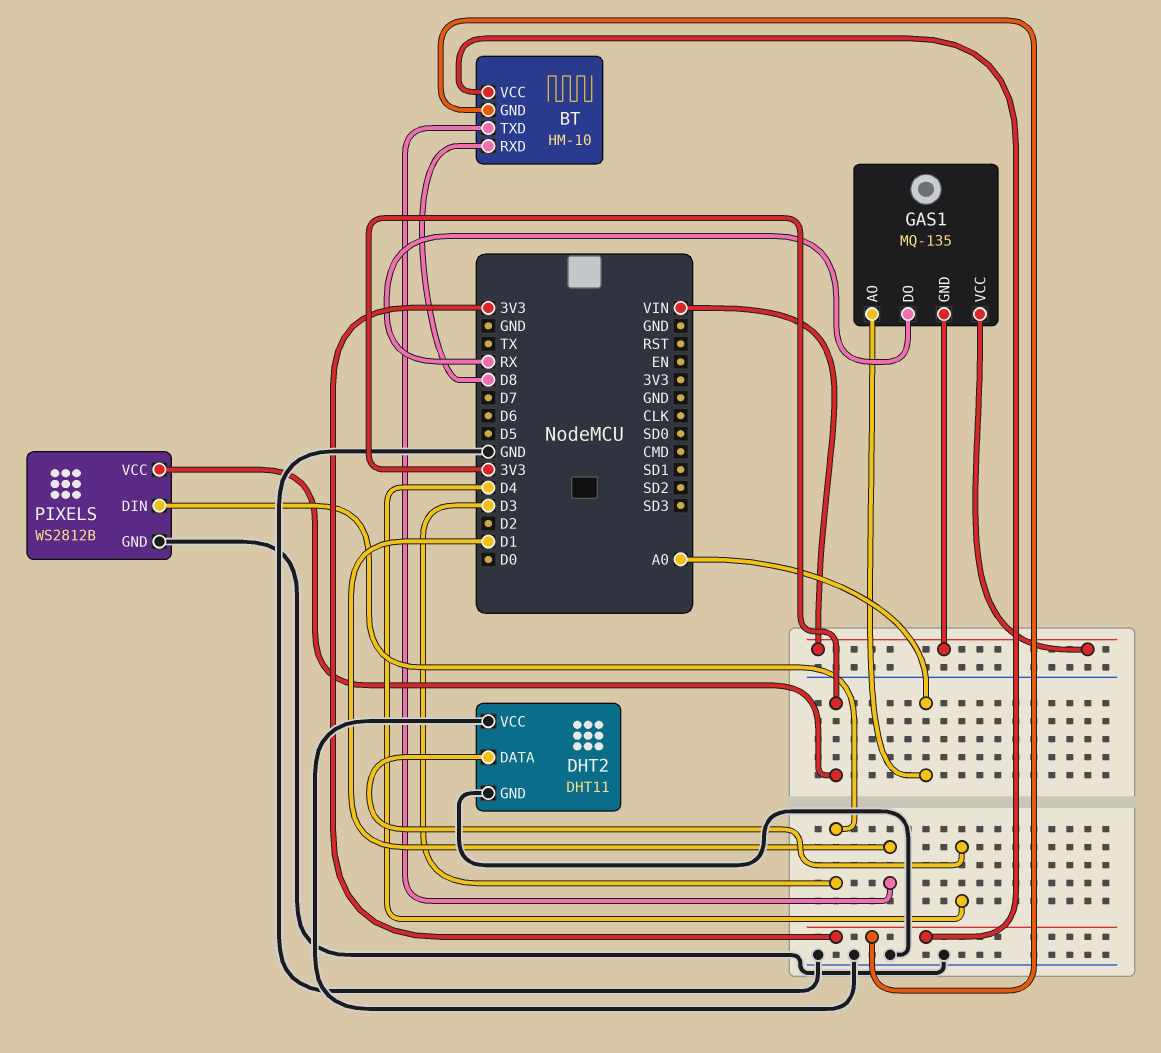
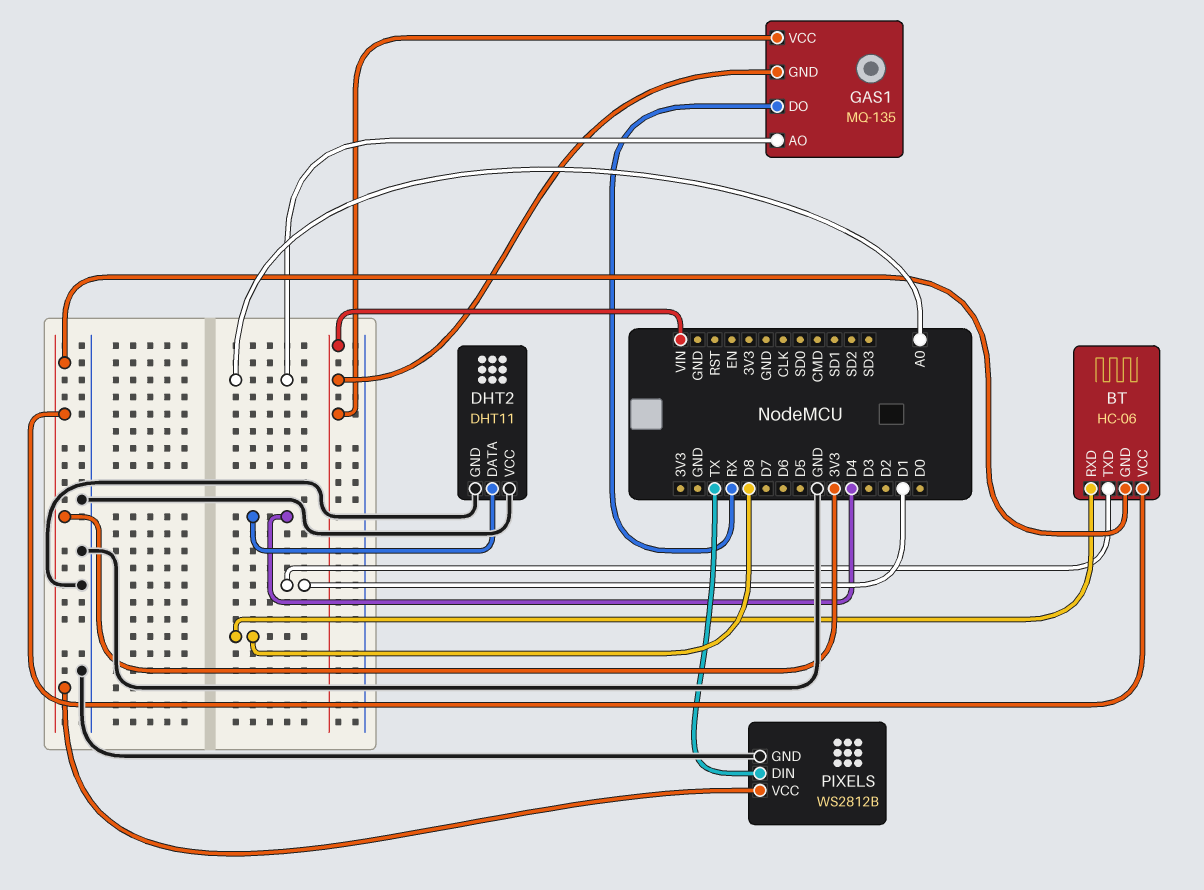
BT: HM-10 -> HC-06
PIXELS pin DIN: D3 -> TX

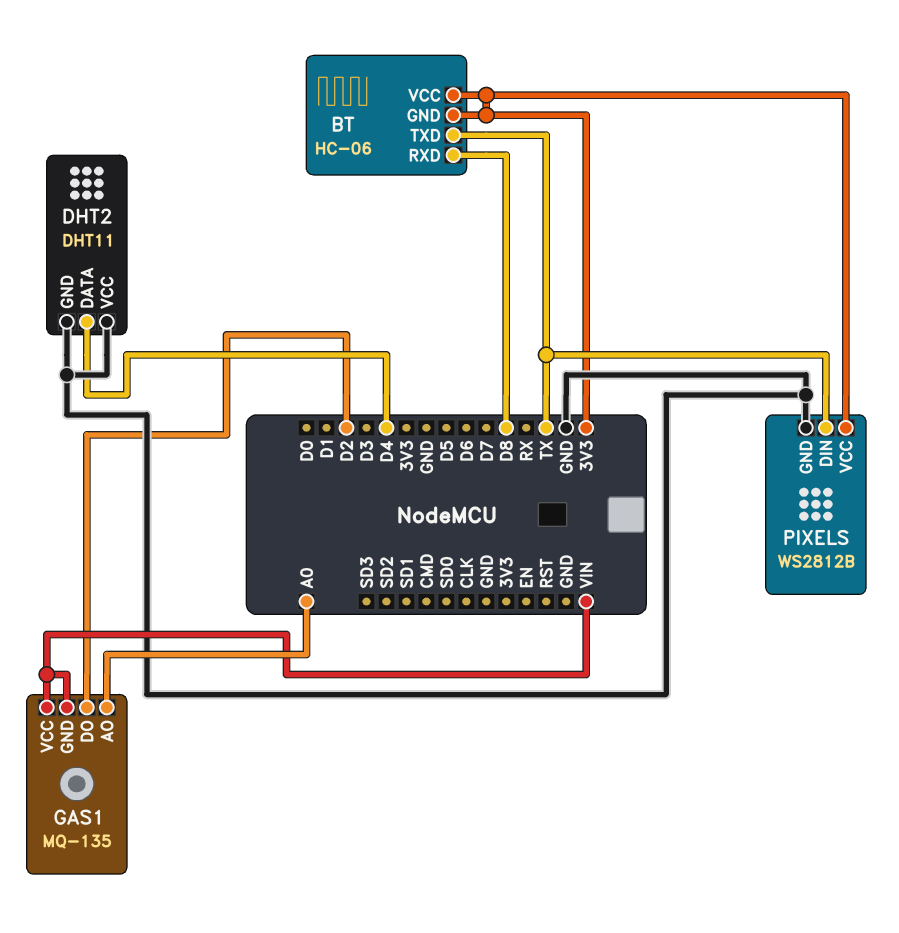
BT pin TXD: D1 -> TX
GAS1 pin DO: RX -> D2

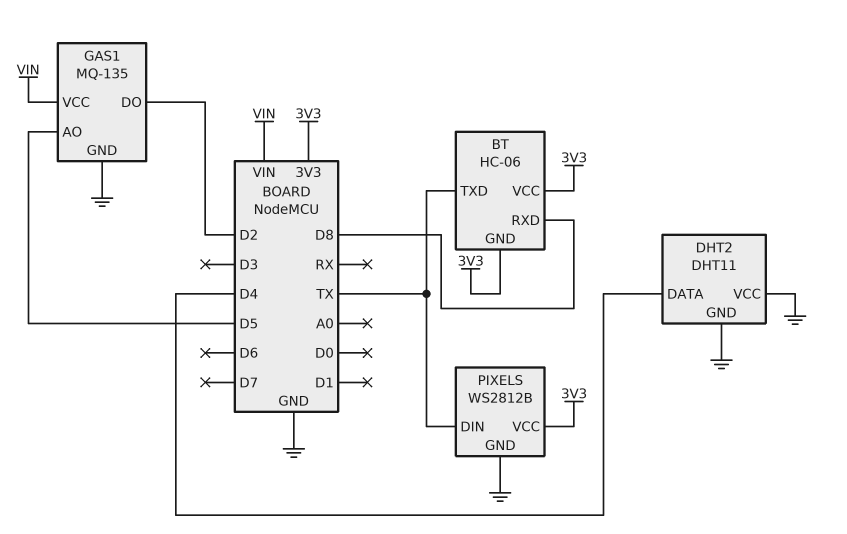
GAS1 pin AO: A0 -> D5
GAS1 pin GND: VIN -> GND

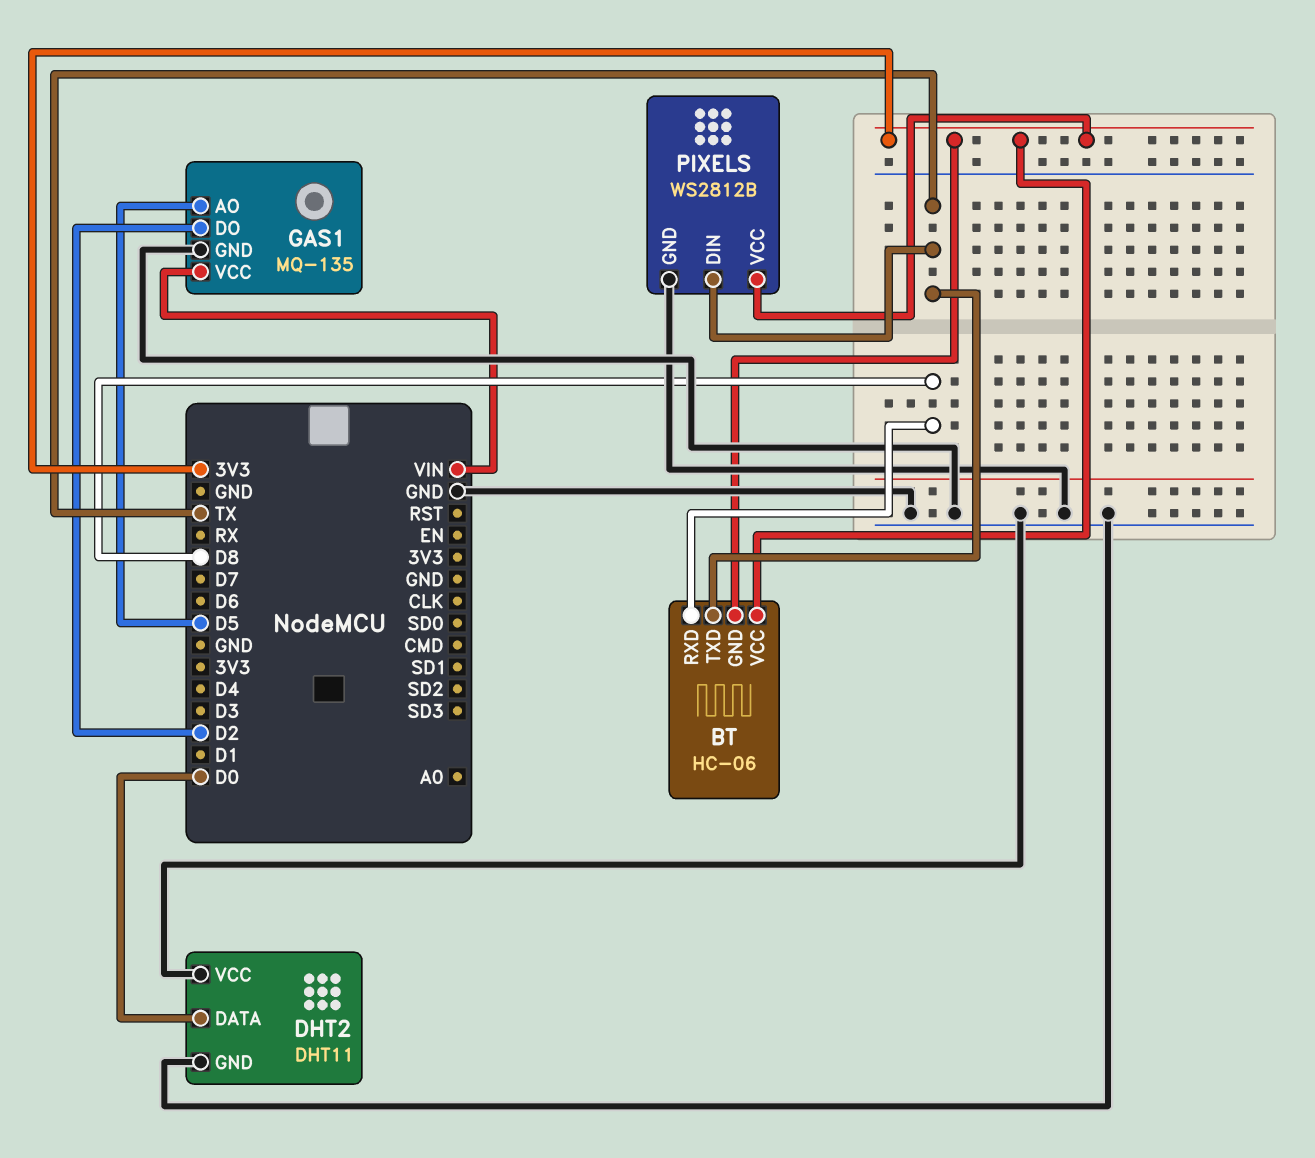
DHT2 pin DATA: D4 -> D0

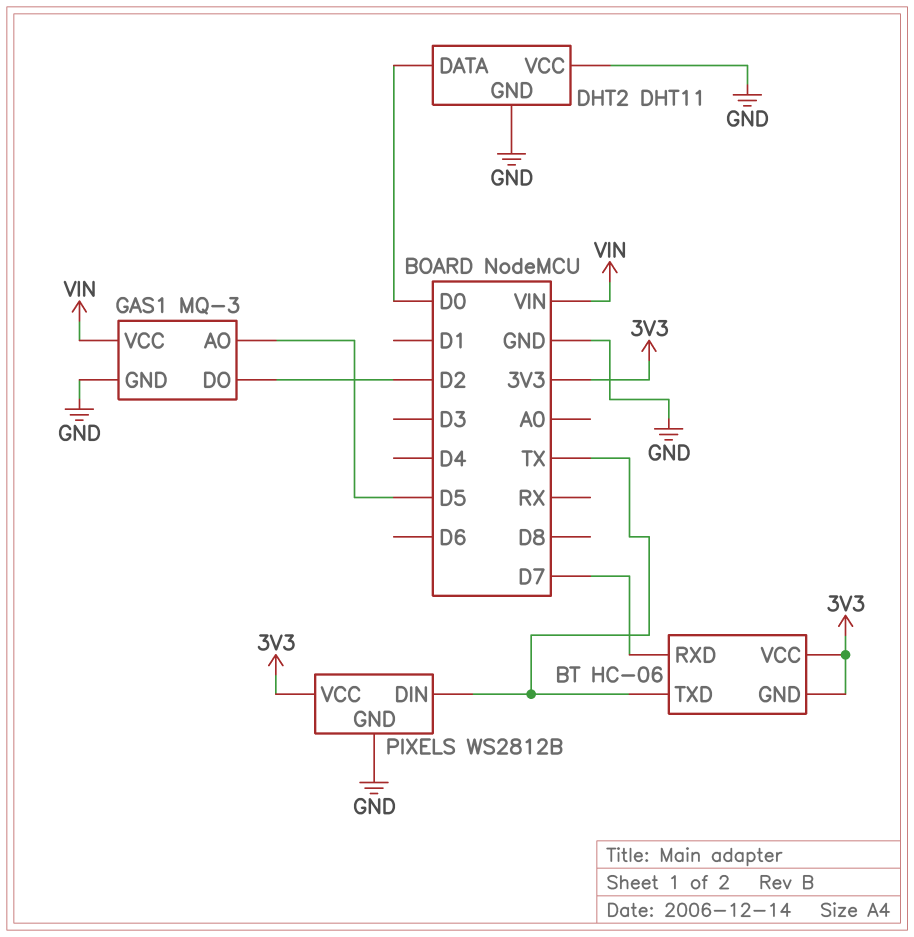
BT pin RXD: D8 -> D7
GAS1: MQ-135 -> MQ-3

